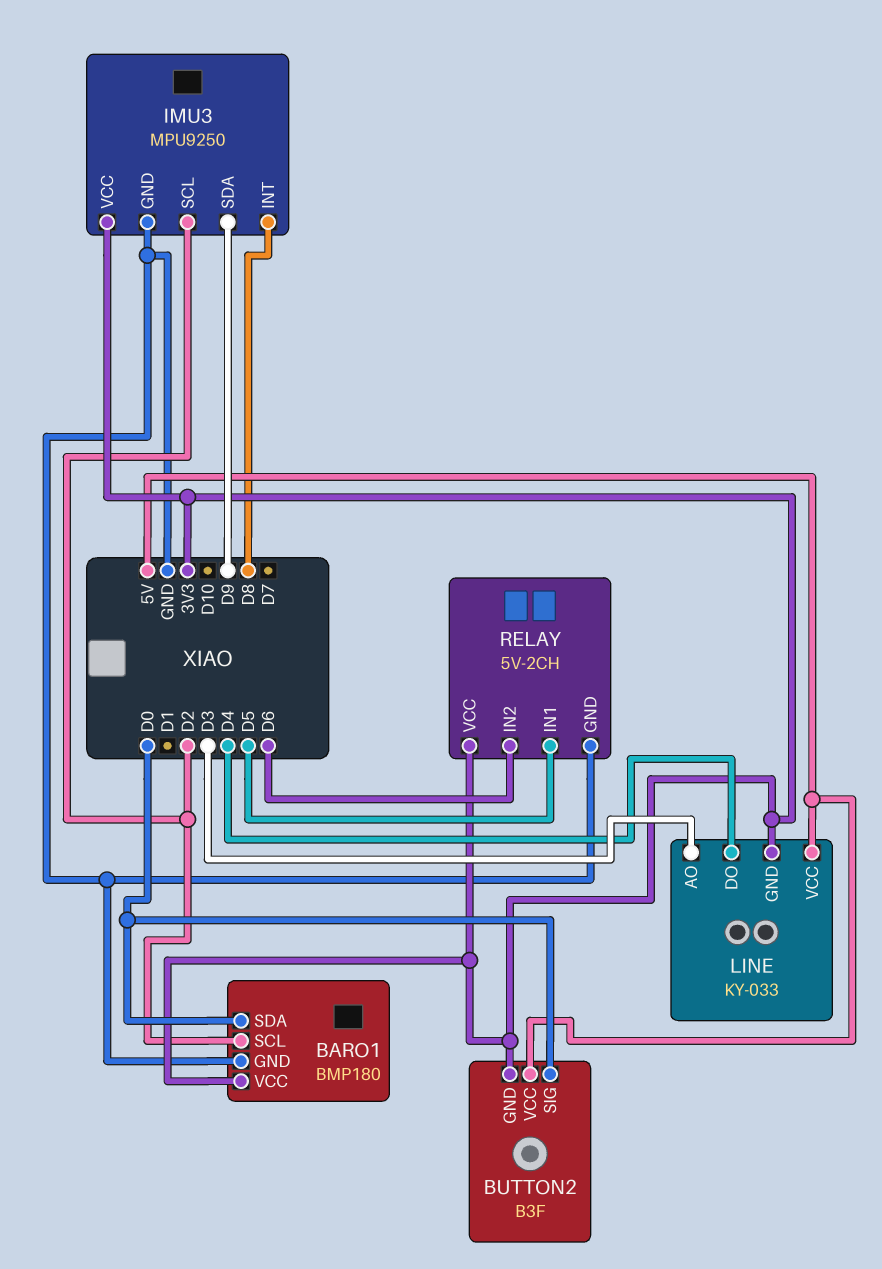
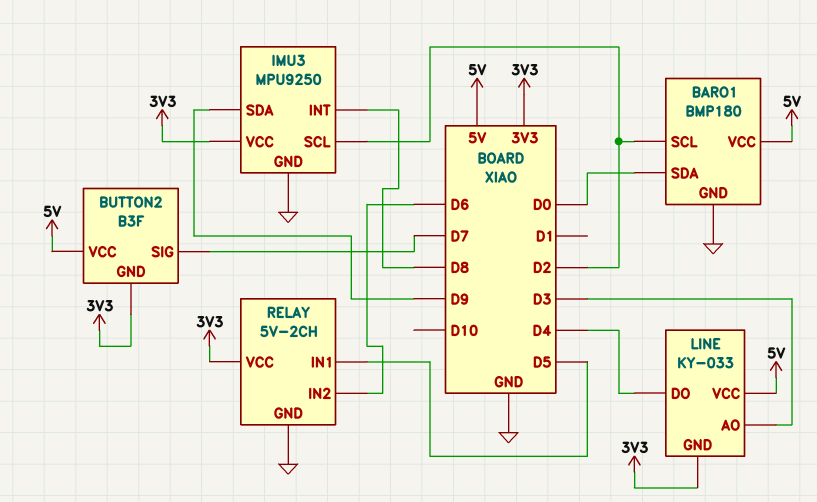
BARO1 pin VCC: 3V3 -> 5V
BUTTON2 pin SIG: D0 -> D7

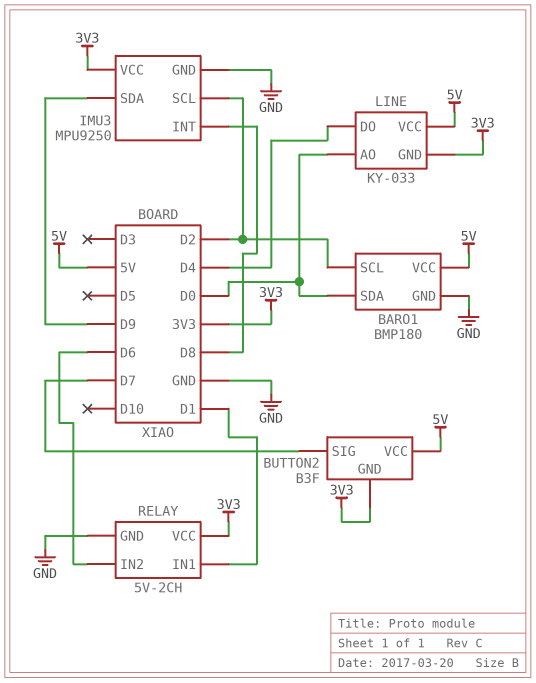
LINE pin AO: D3 -> D0
RELAY pin IN1: D5 -> D1

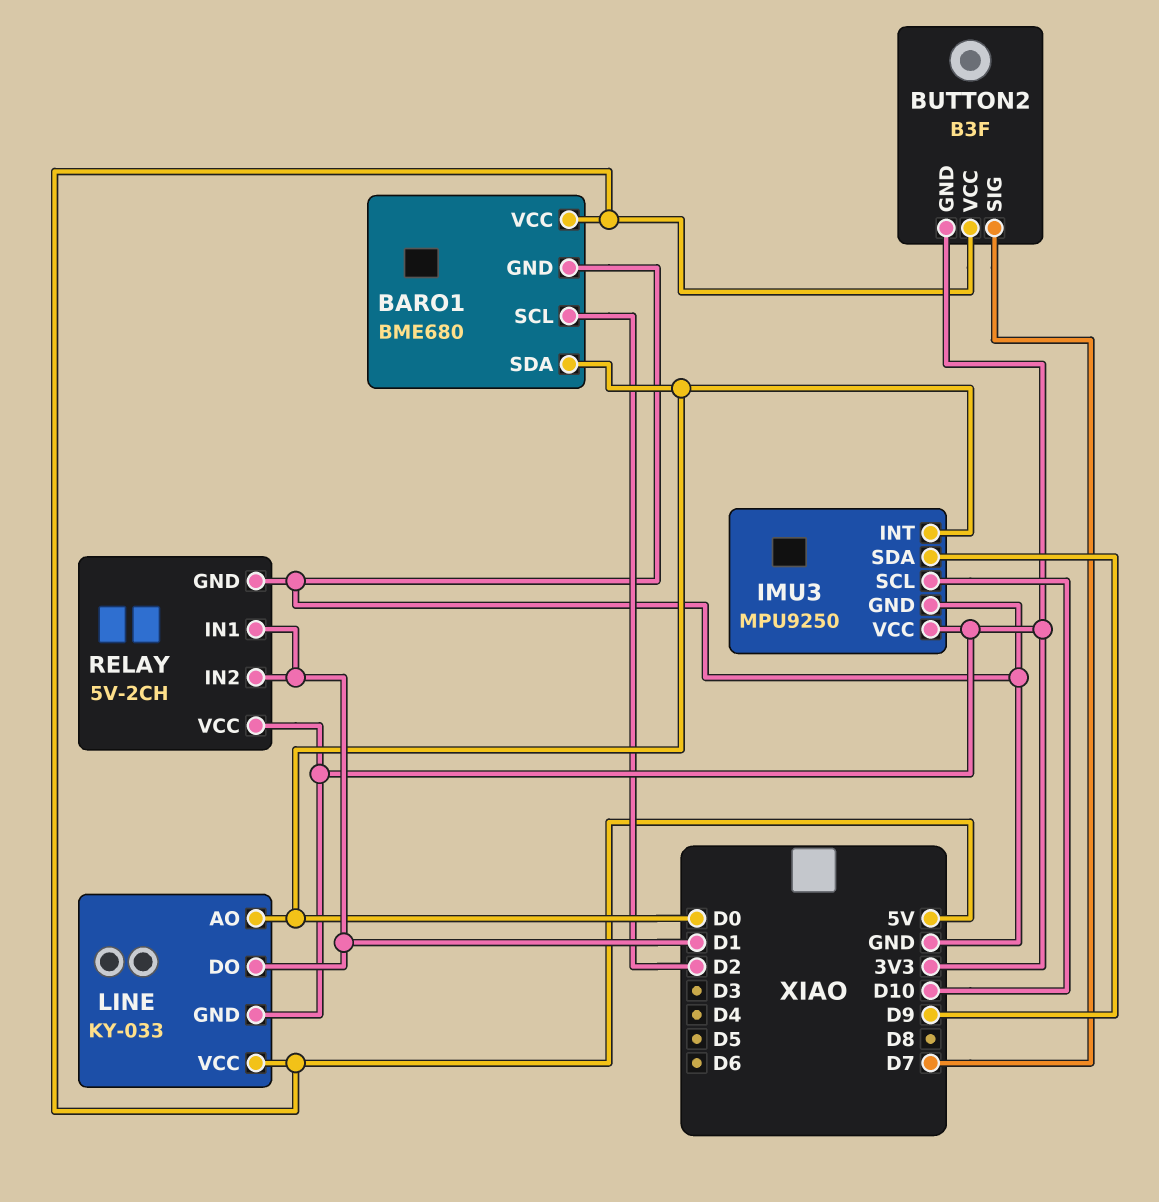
BARO1: BMP180 -> BME680
IMU3 pin INT: D8 -> D0
IMU3 pin SCL: D2 -> D10
LINE pin DO: D4 -> D1
RELAY pin IN2: D6 -> D1

